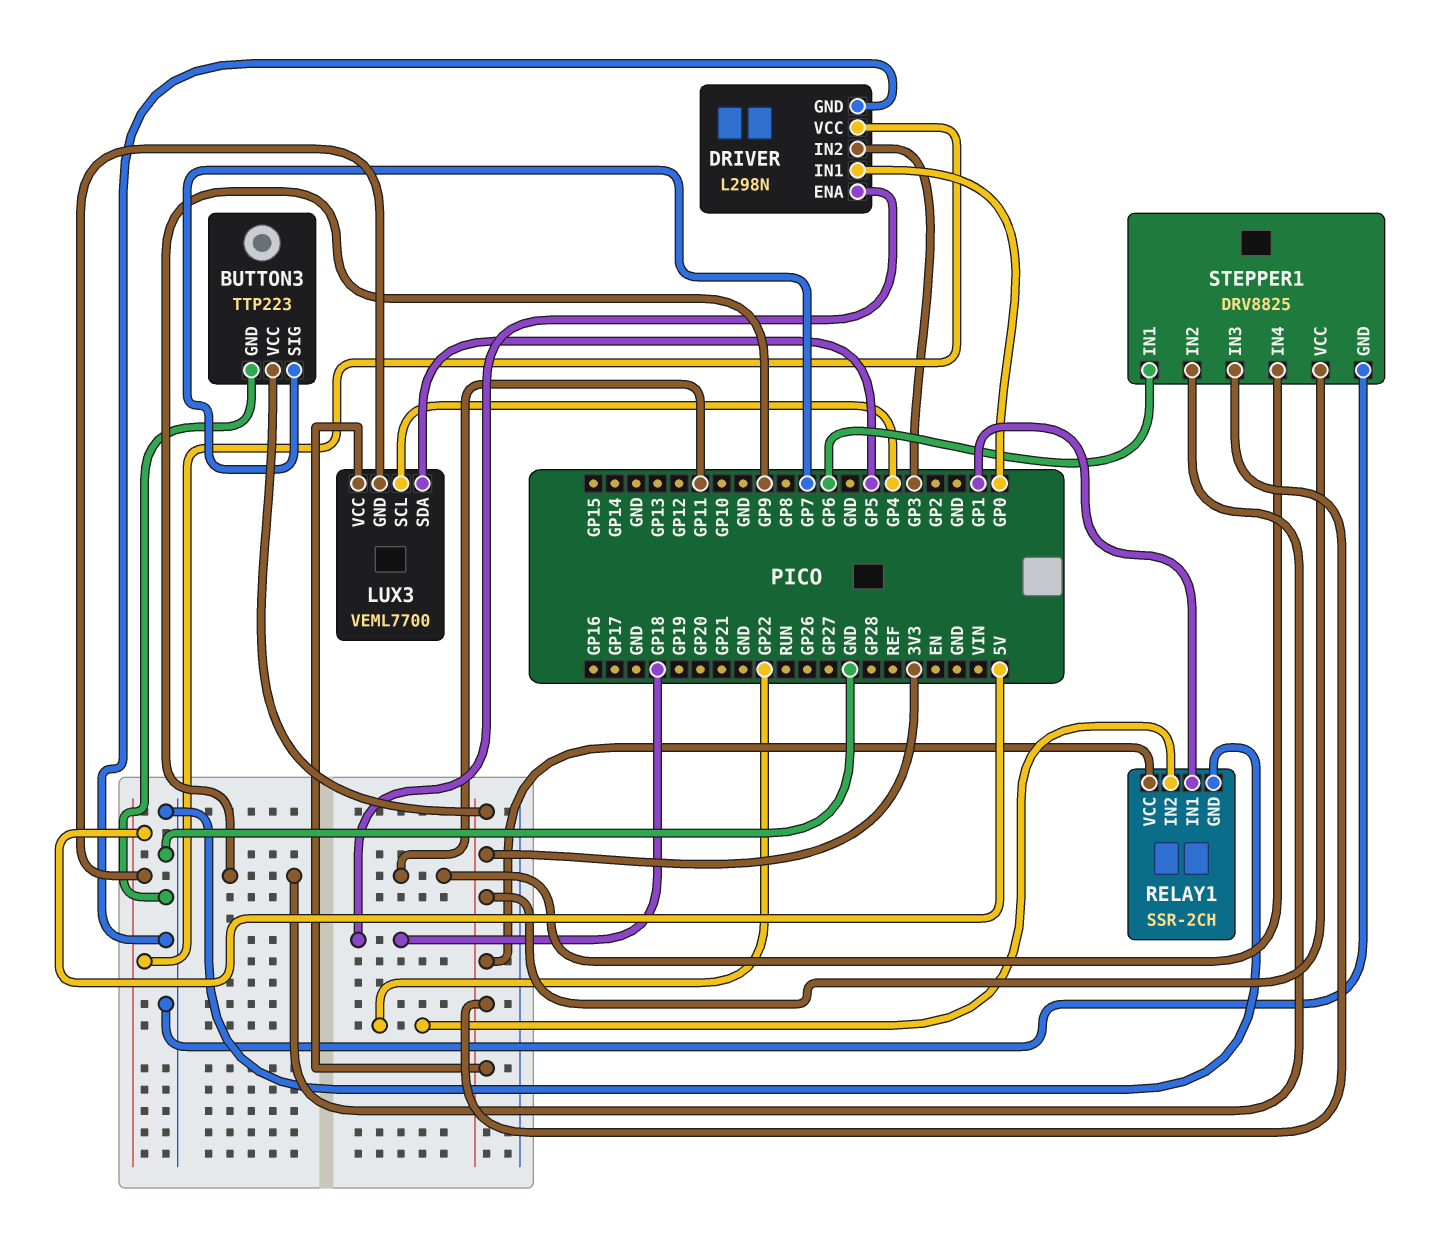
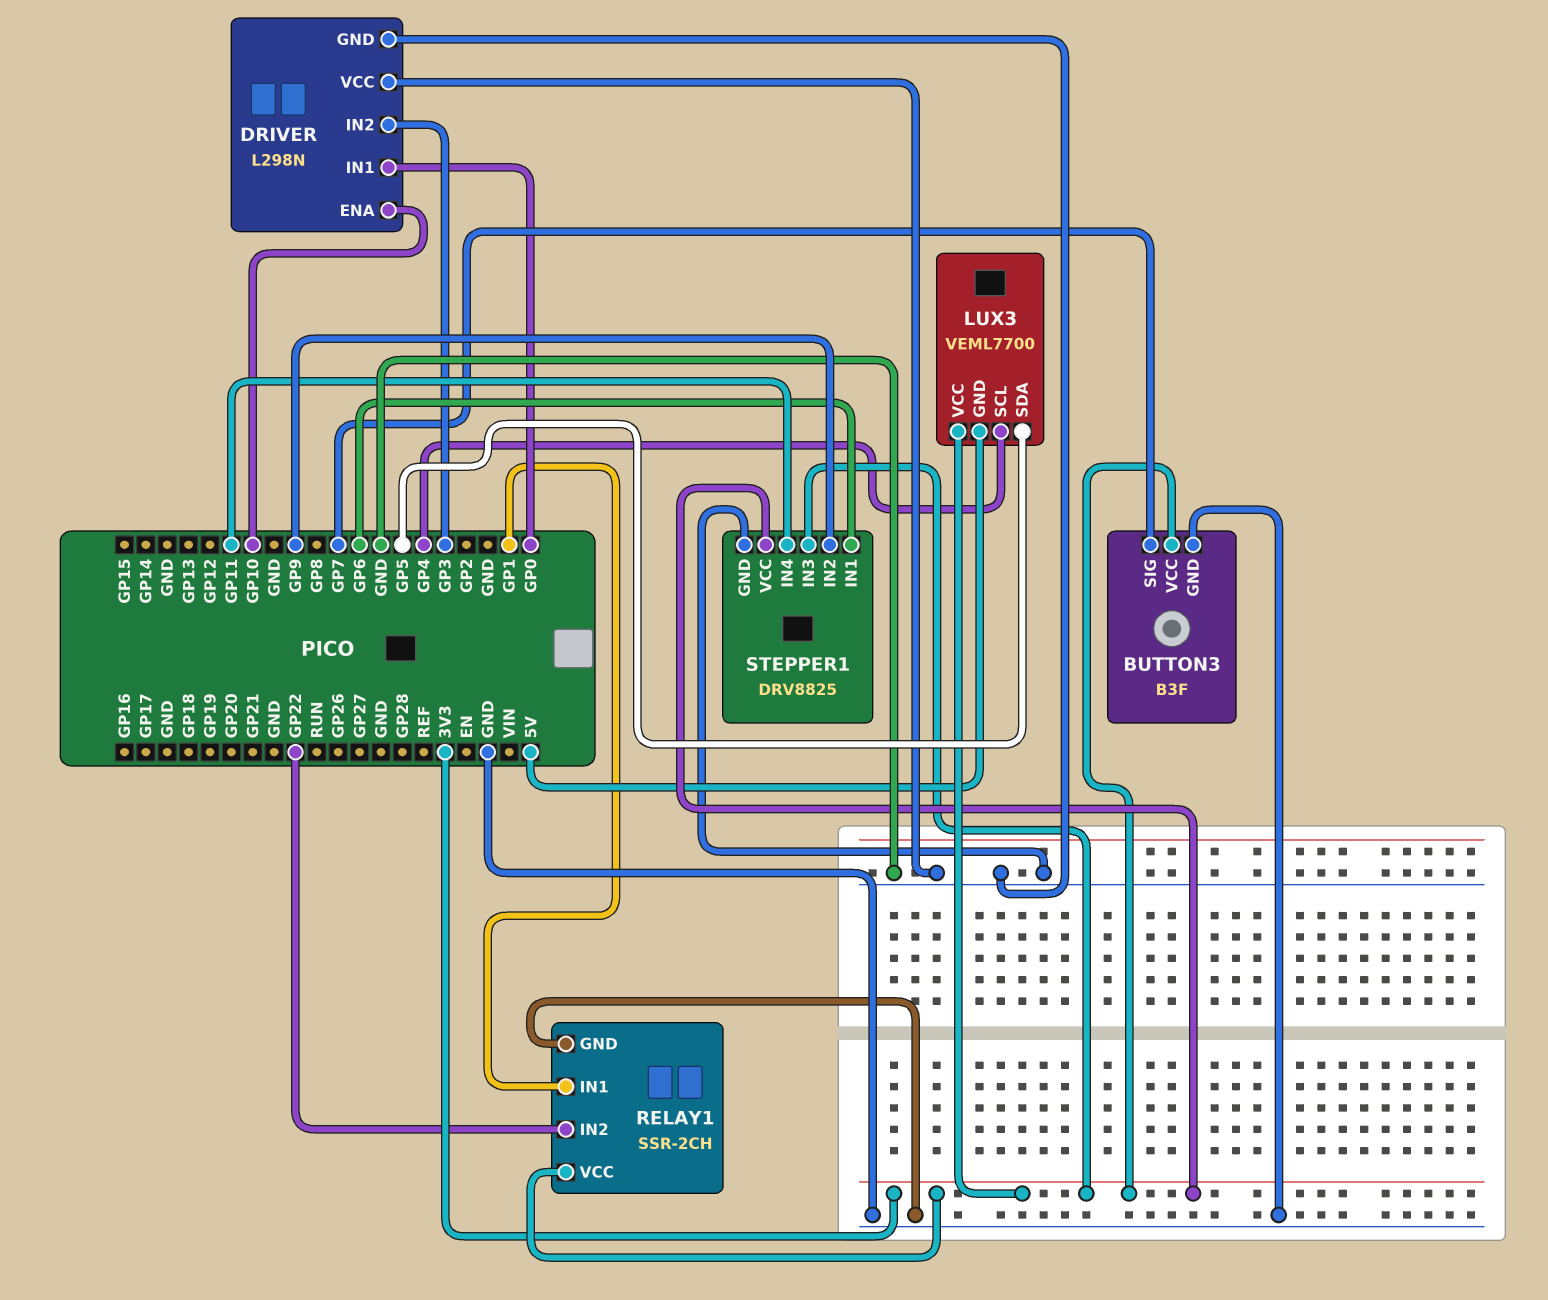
BUTTON3: TTP223 -> B3F
DRIVER pin ENA: GP18 -> GP10
DRIVER pin VCC: 5V -> GND

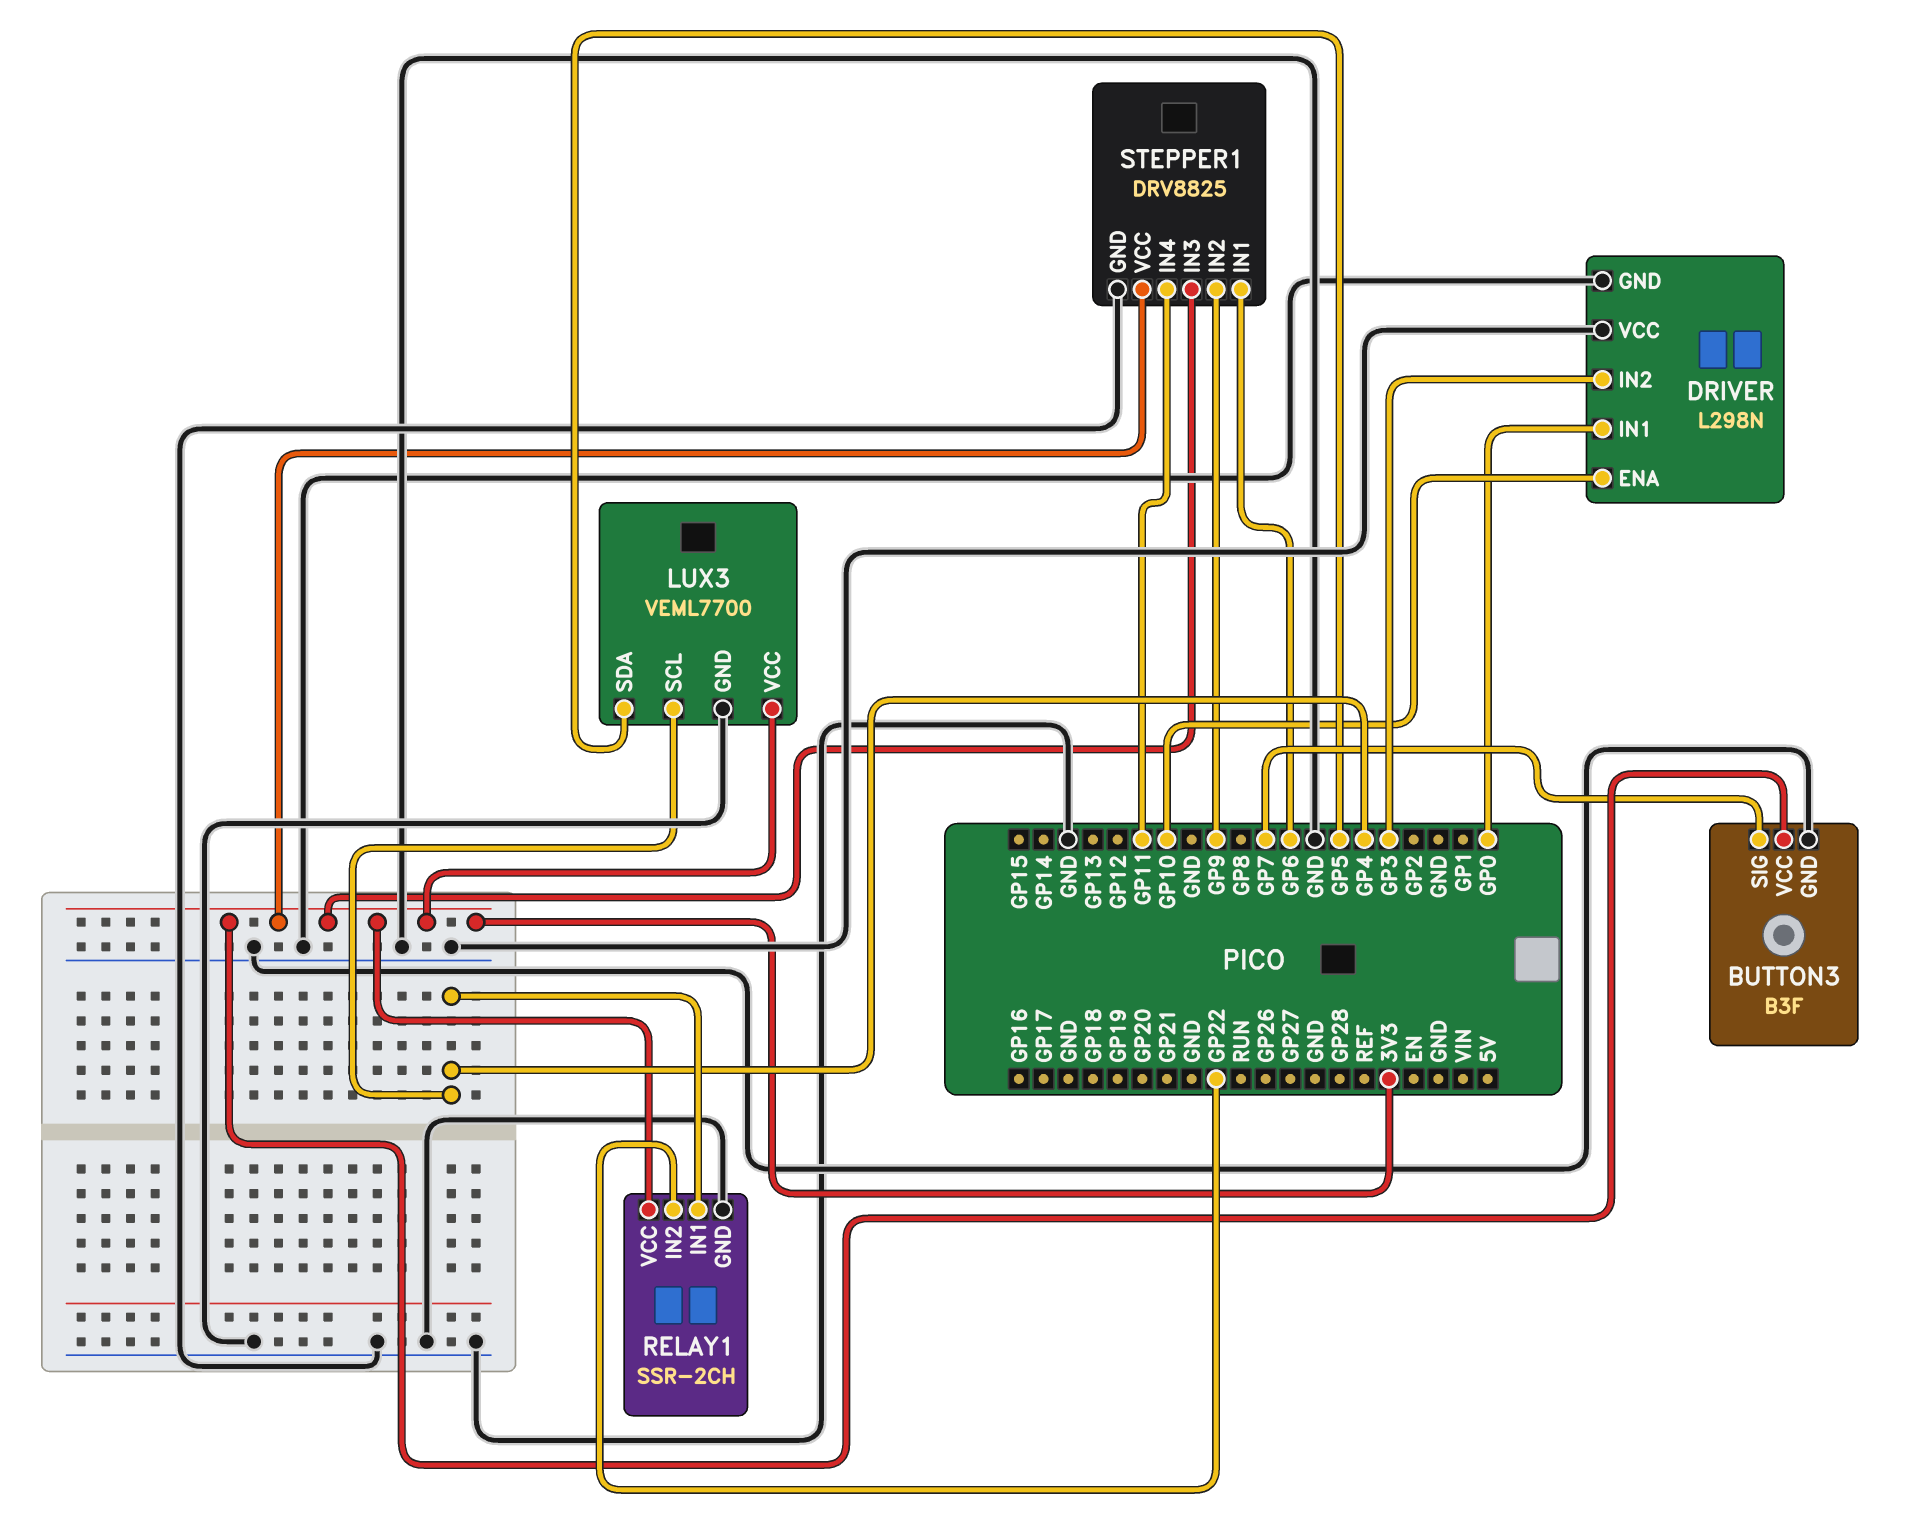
LUX3 pin GND: 5V -> GND
RELAY1 pin IN1: GP1 -> GP4

